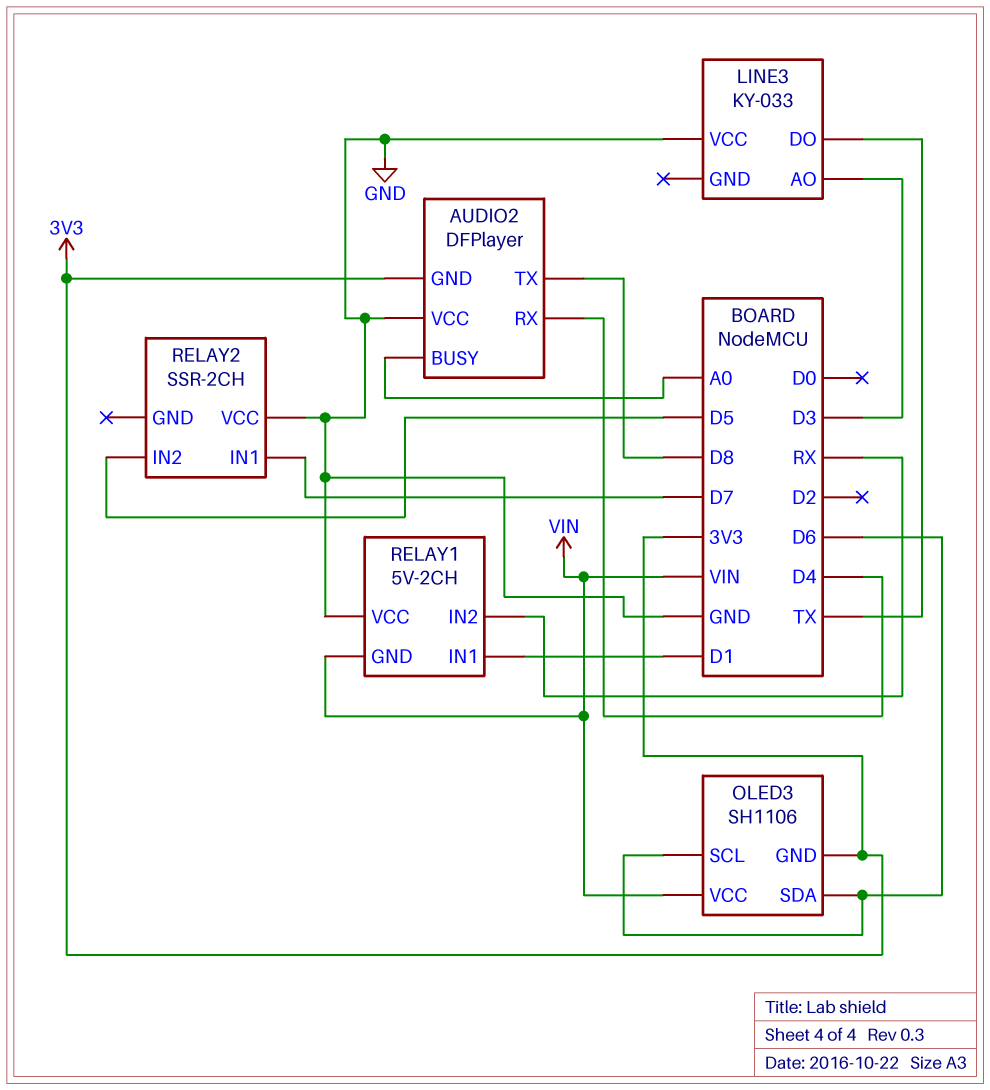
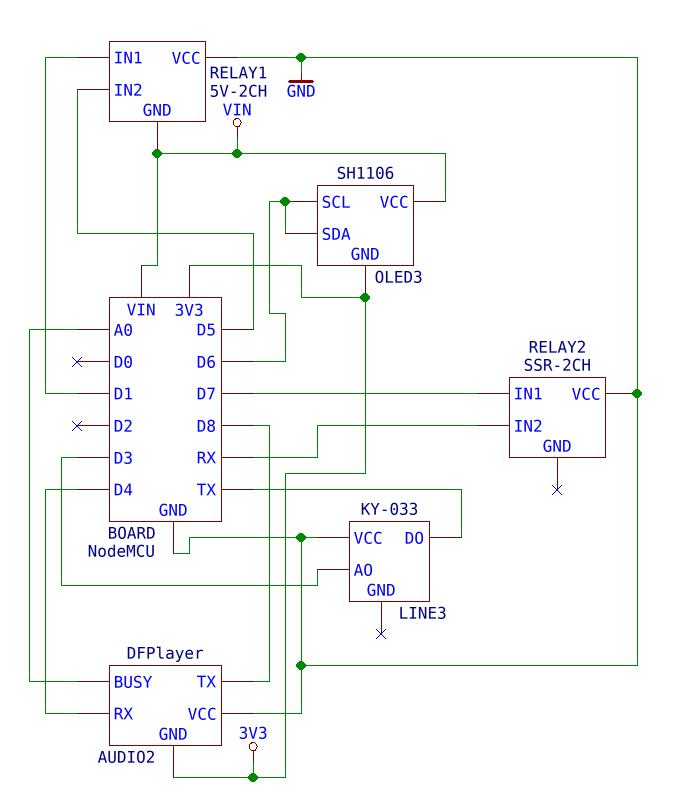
RELAY1 pin IN2: RX -> D5
RELAY2 pin IN2: D5 -> RX

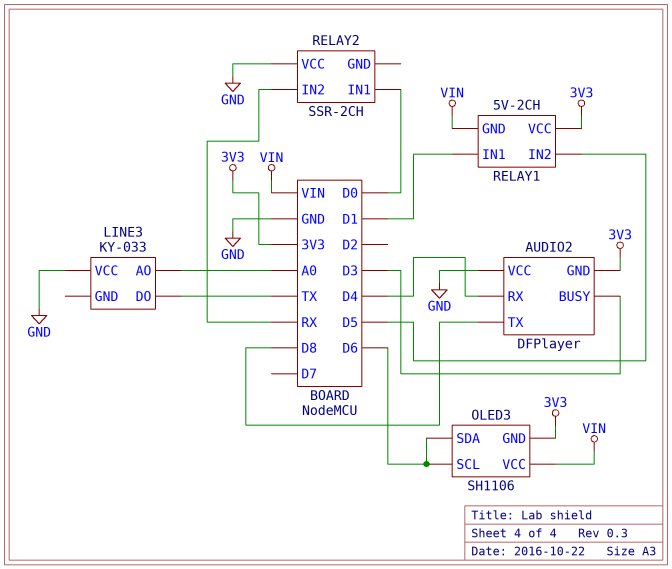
AUDIO2 pin BUSY: A0 -> D3
LINE3 pin AO: D3 -> A0
RELAY1 pin VCC: GND -> 3V3
RELAY2 pin IN1: D7 -> D0

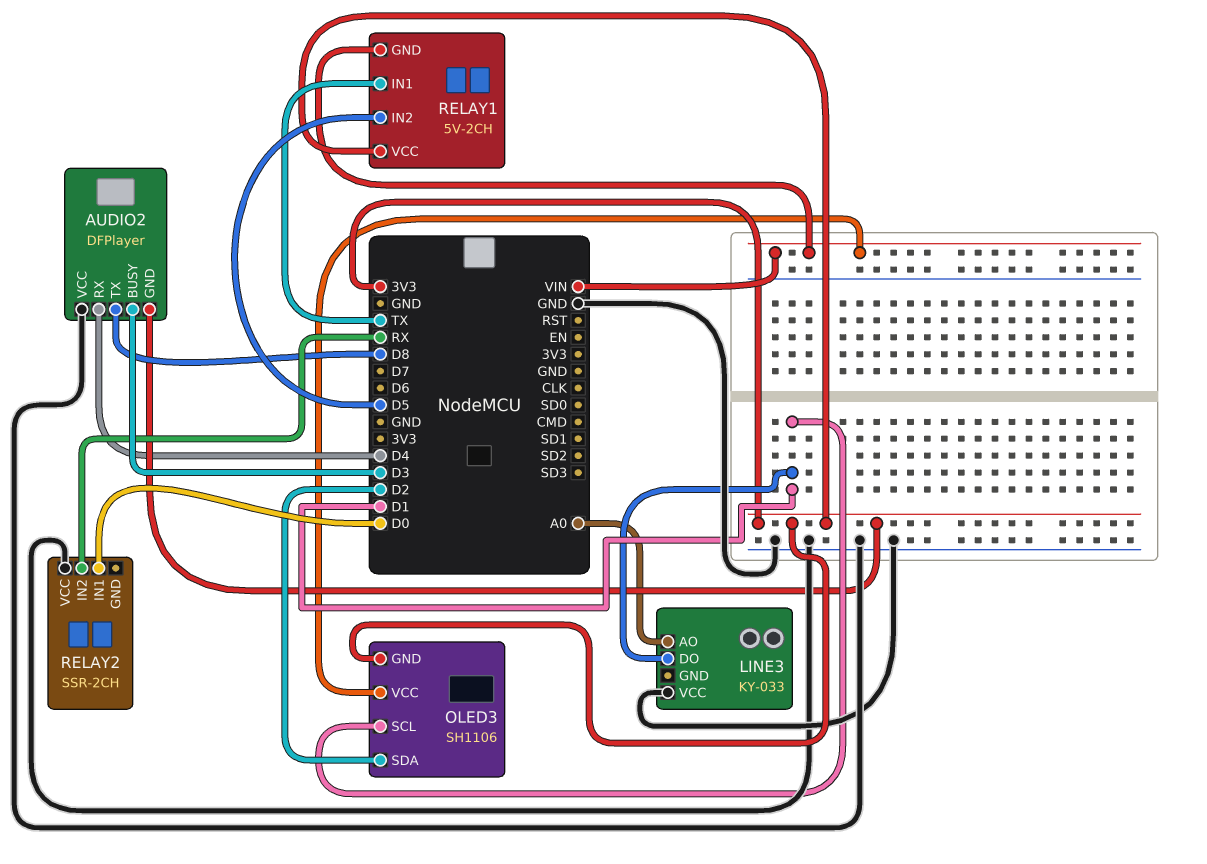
LINE3 pin DO: TX -> D1
OLED3 pin SCL: D6 -> D1
OLED3 pin SDA: D6 -> D2
RELAY1 pin IN1: D1 -> TX

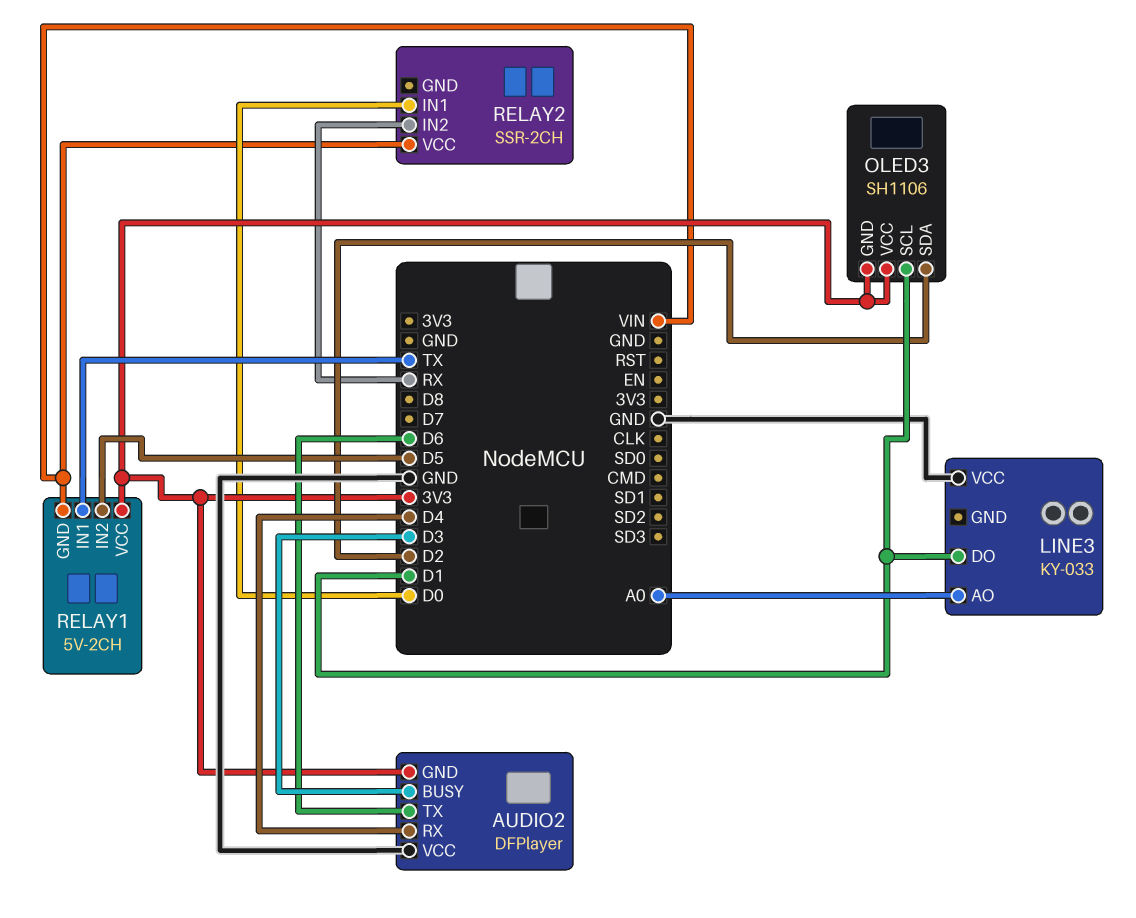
AUDIO2 pin TX: D8 -> D6
OLED3 pin VCC: VIN -> 3V3
RELAY2 pin VCC: GND -> VIN

